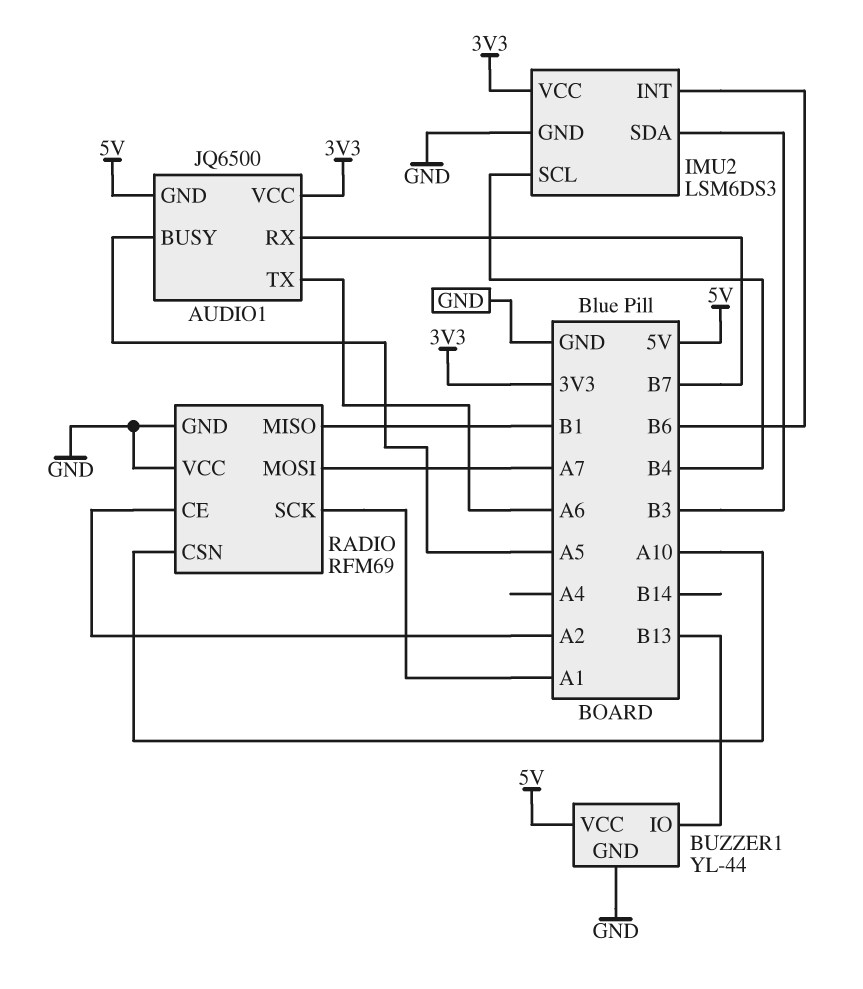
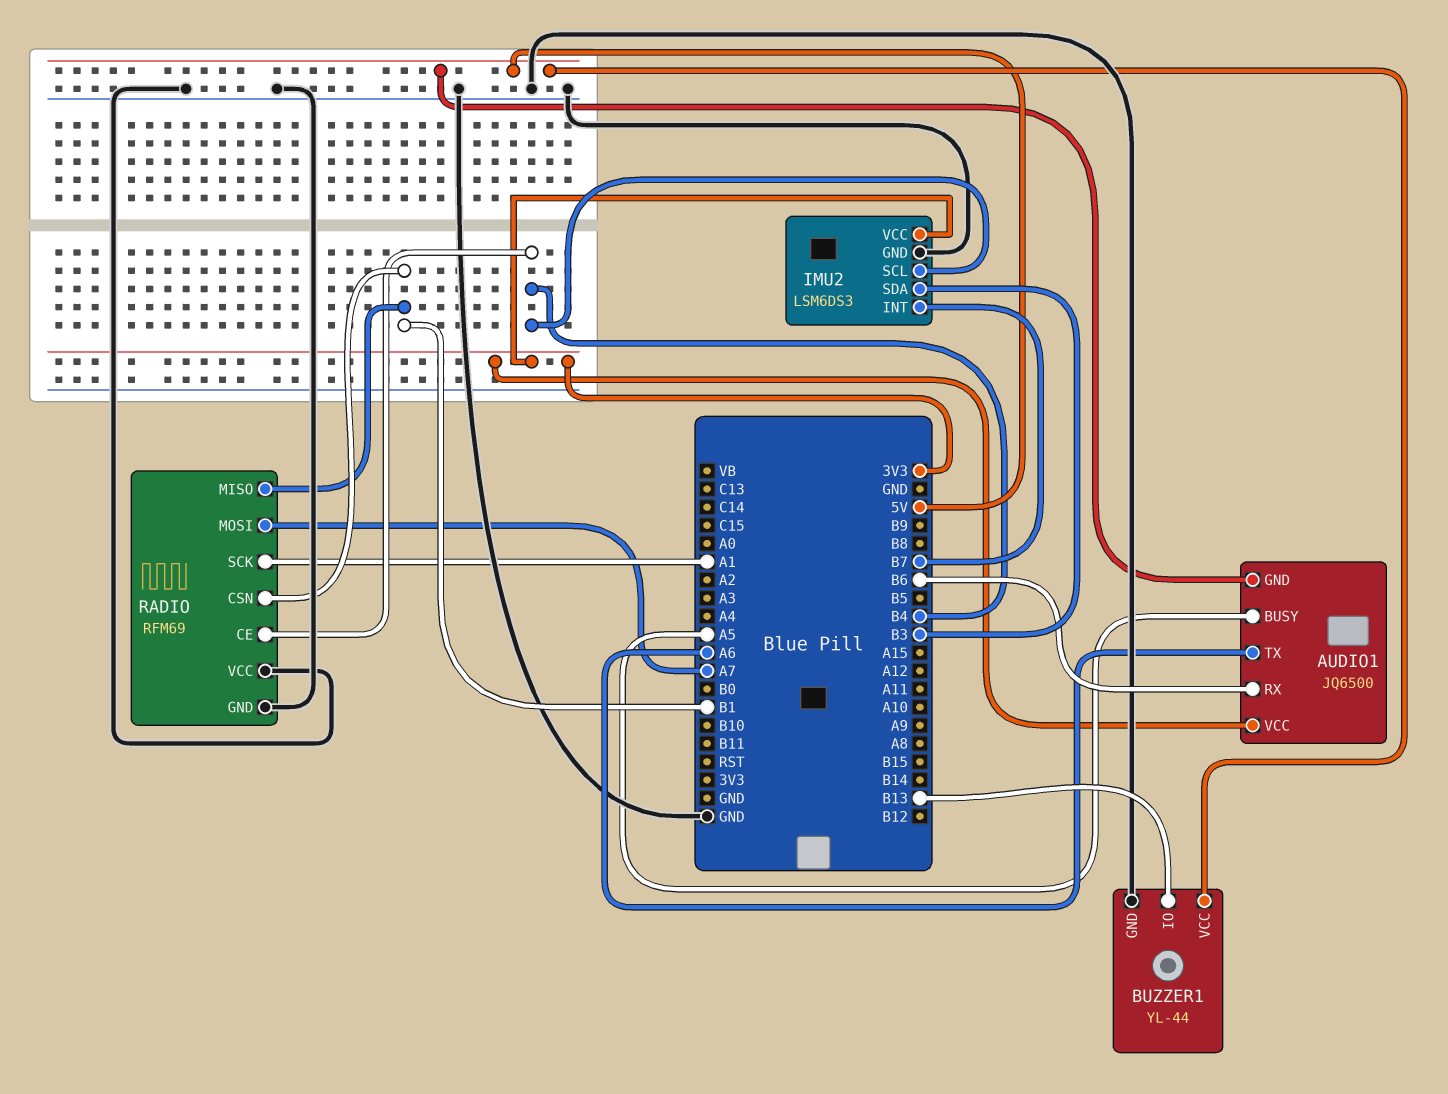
AUDIO1 pin RX: B7 -> B6
IMU2 pin INT: B6 -> B7
RADIO pin CE: A2 -> B4
RADIO pin CSN: A10 -> B1

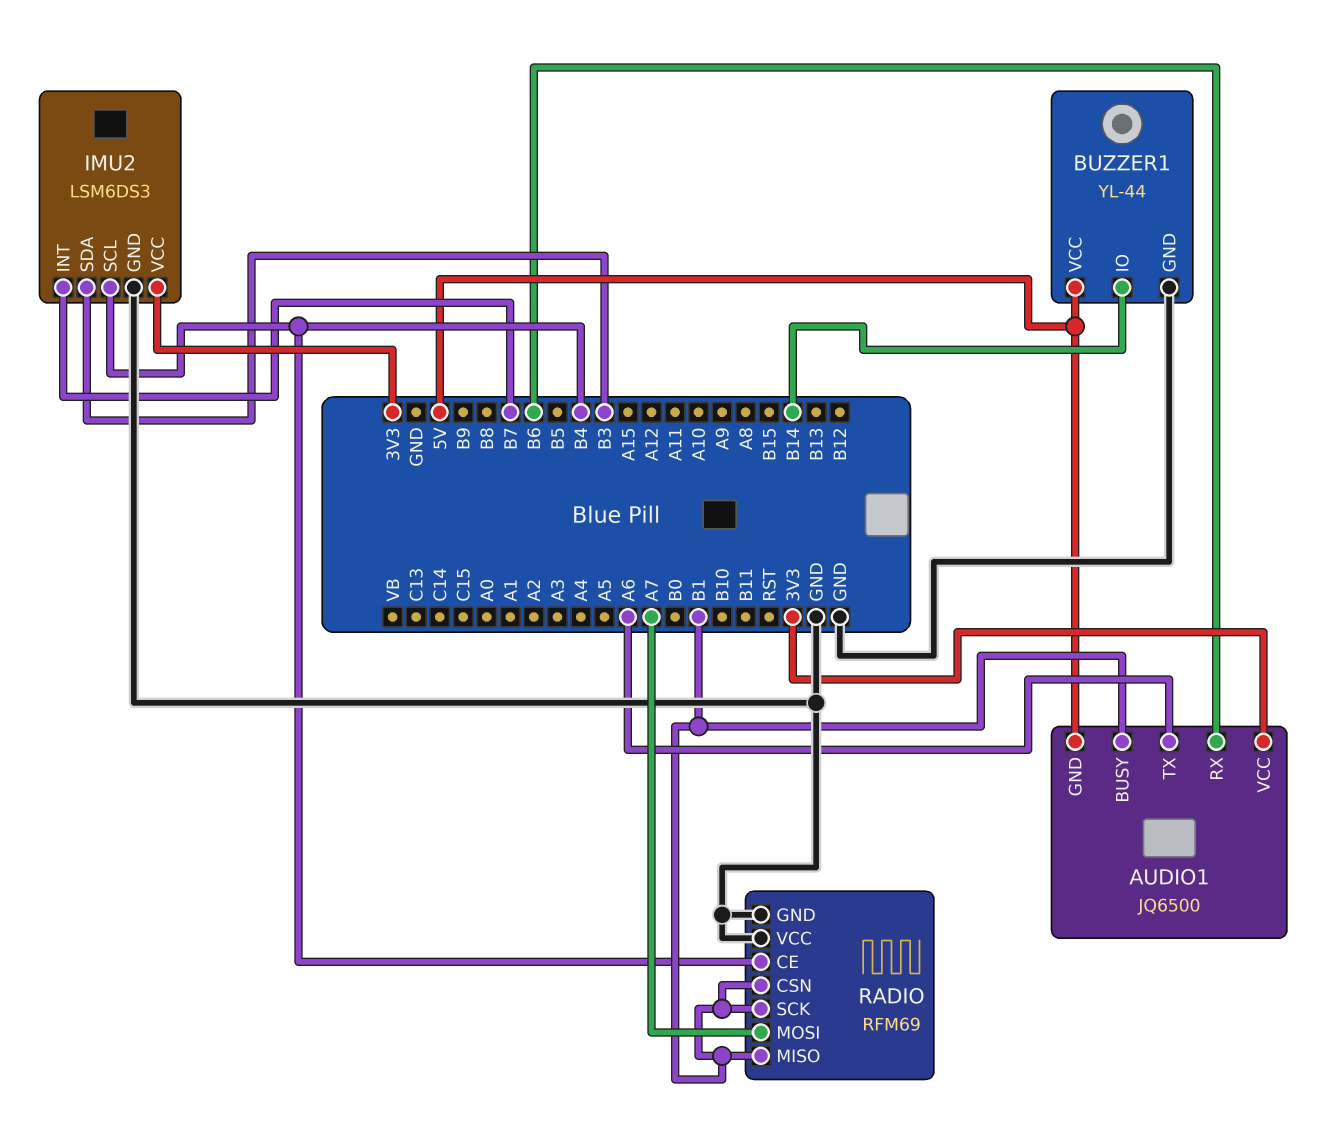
AUDIO1 pin BUSY: A5 -> B1
BUZZER1 pin IO: B13 -> B14
RADIO pin SCK: A1 -> B1

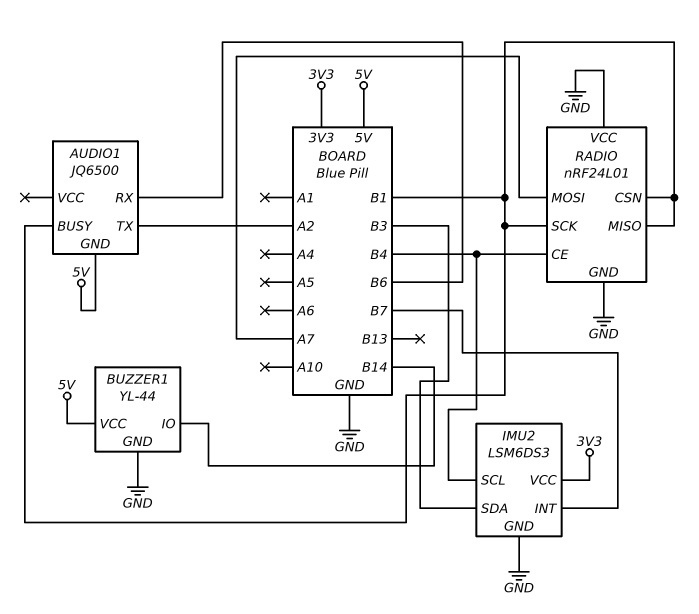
AUDIO1 pin TX: A6 -> A2
AUDIO1 pin VCC: 3V3 -> none
RADIO: RFM69 -> nRF24L01

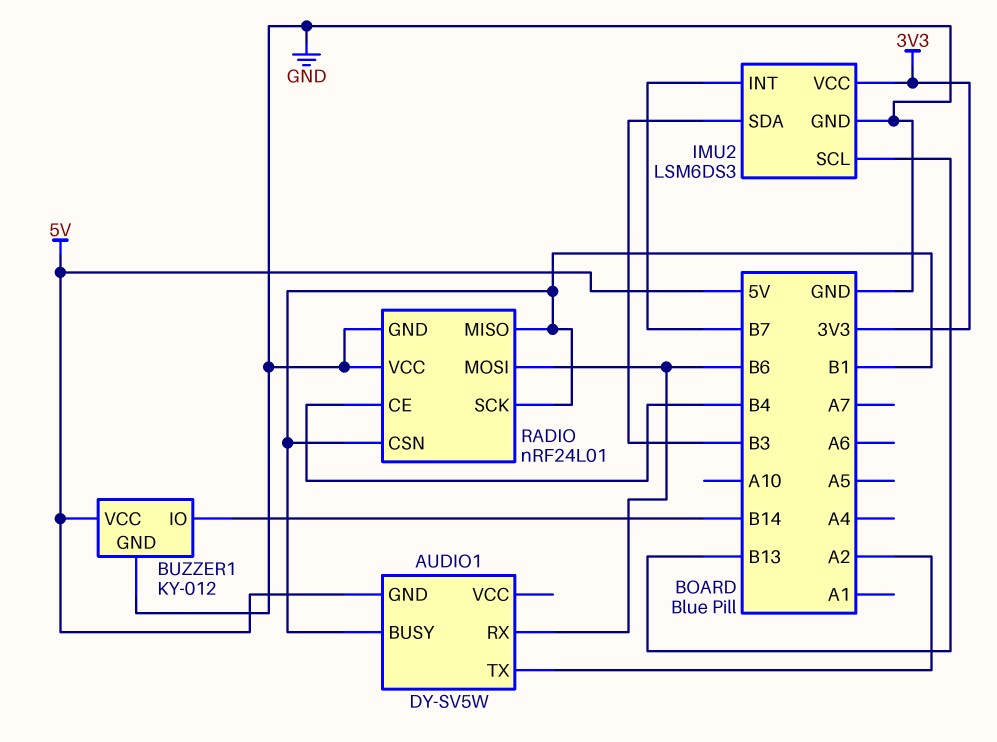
AUDIO1: JQ6500 -> DY-SV5W
BUZZER1: YL-44 -> KY-012
IMU2 pin SCL: B4 -> B13
RADIO pin MOSI: A7 -> B6

